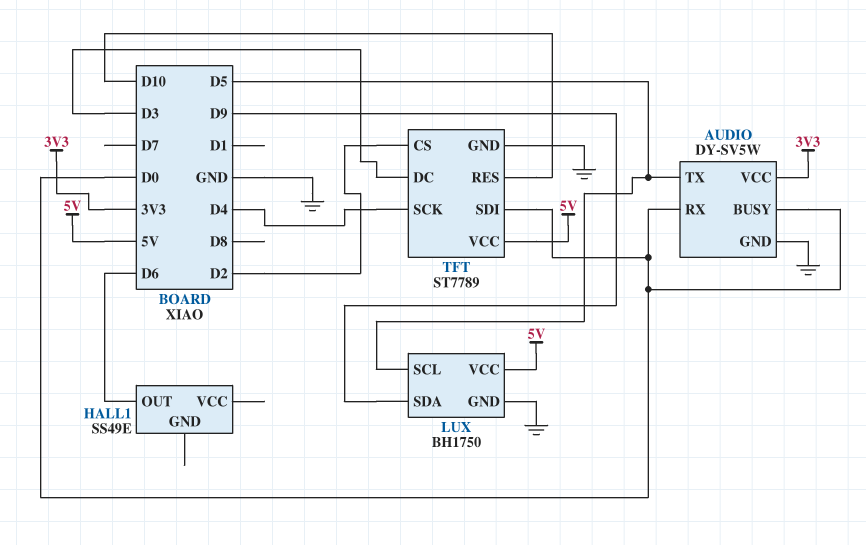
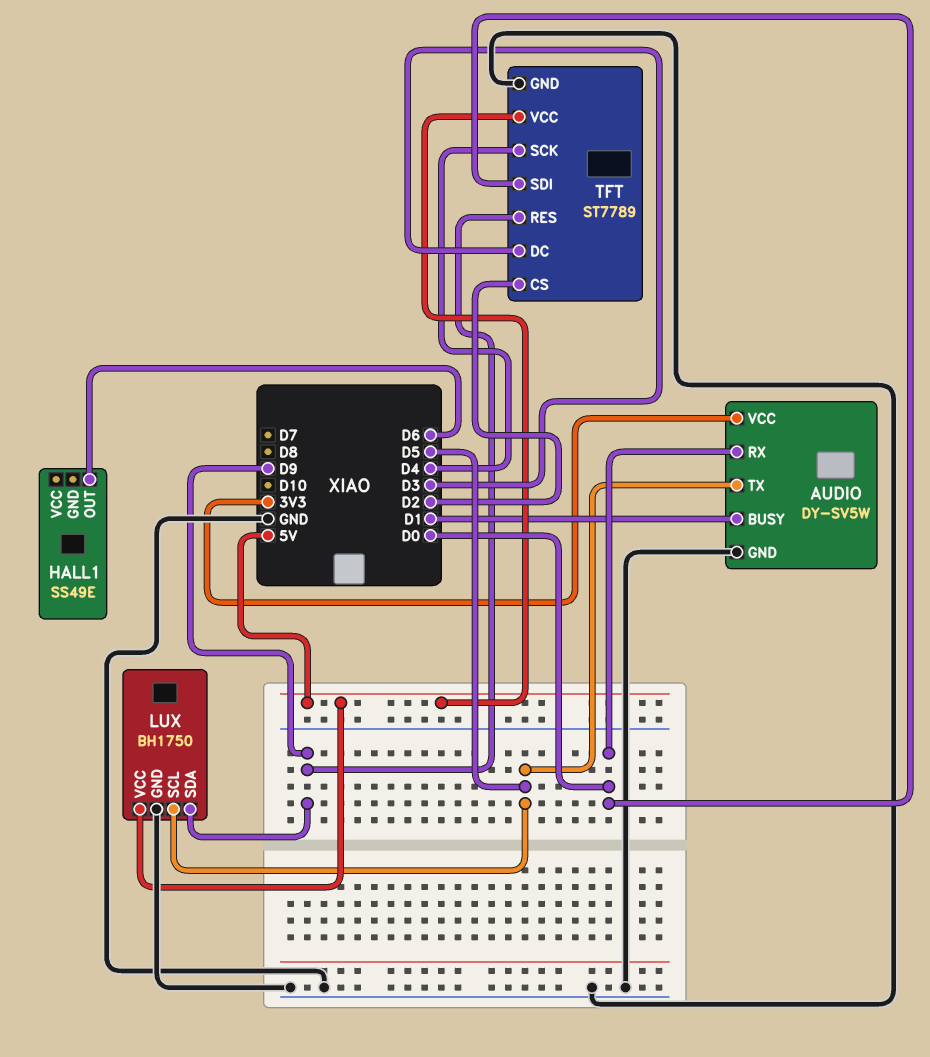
AUDIO pin BUSY: D0 -> D1
TFT pin RES: D10 -> D9

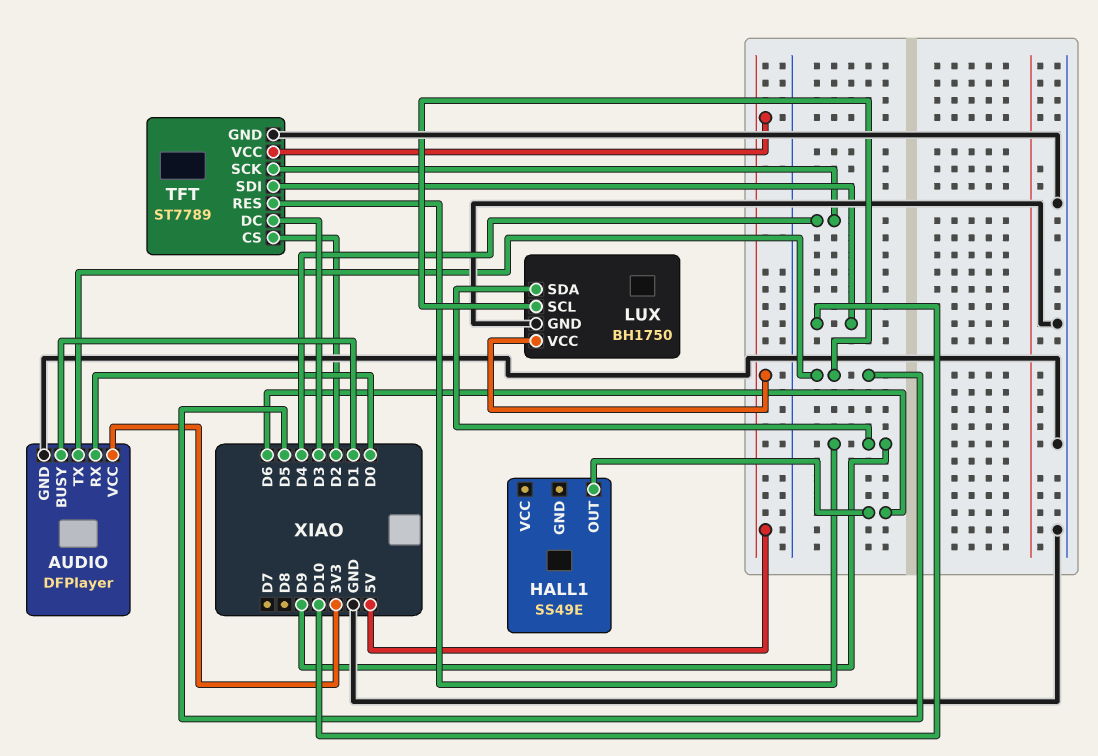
AUDIO: DY-SV5W -> DFPlayer
TFT pin SDI: D0 -> D10

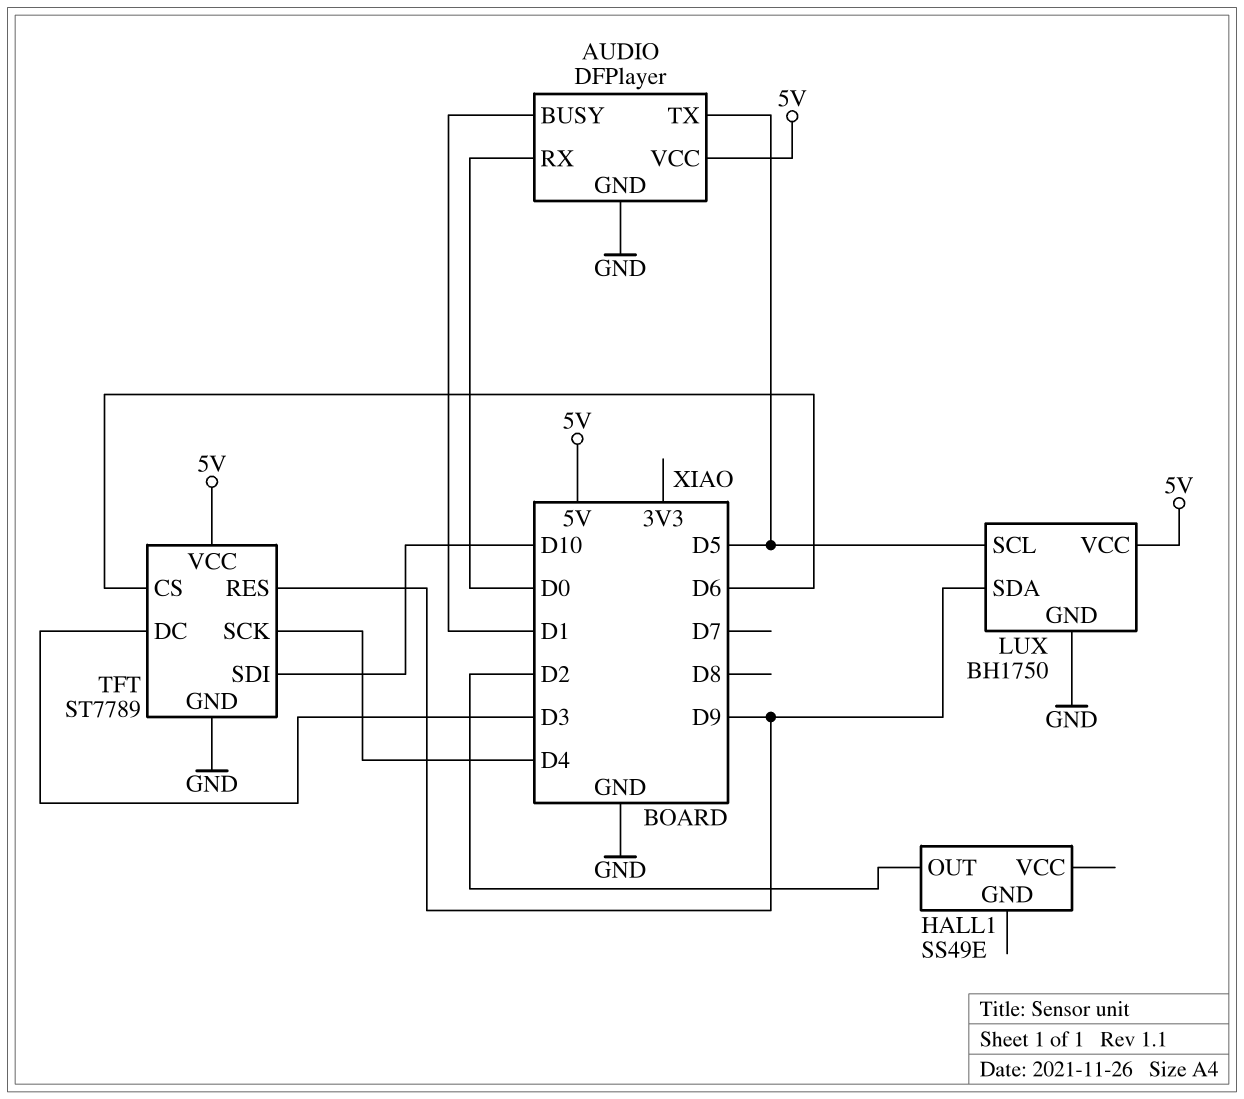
AUDIO pin VCC: 3V3 -> 5V
HALL1 pin OUT: D6 -> D2
TFT pin CS: D2 -> D6

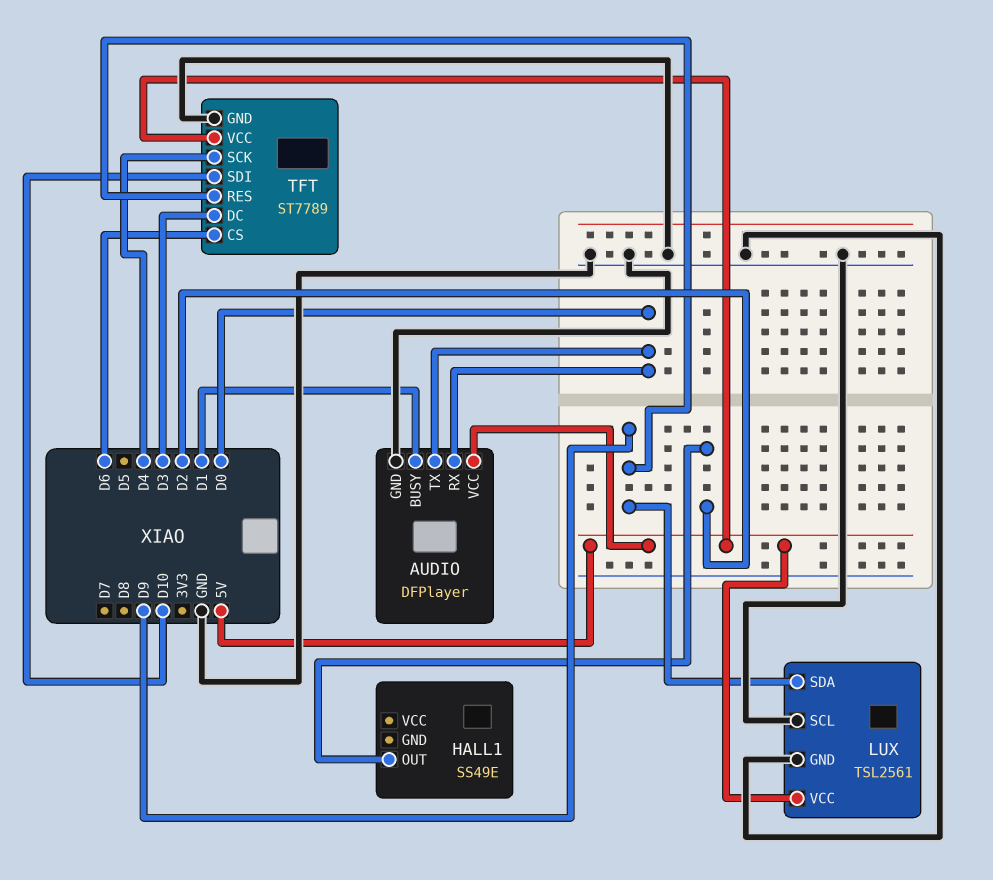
AUDIO pin TX: D5 -> D0
LUX: BH1750 -> TSL2561
LUX pin SCL: D5 -> GND

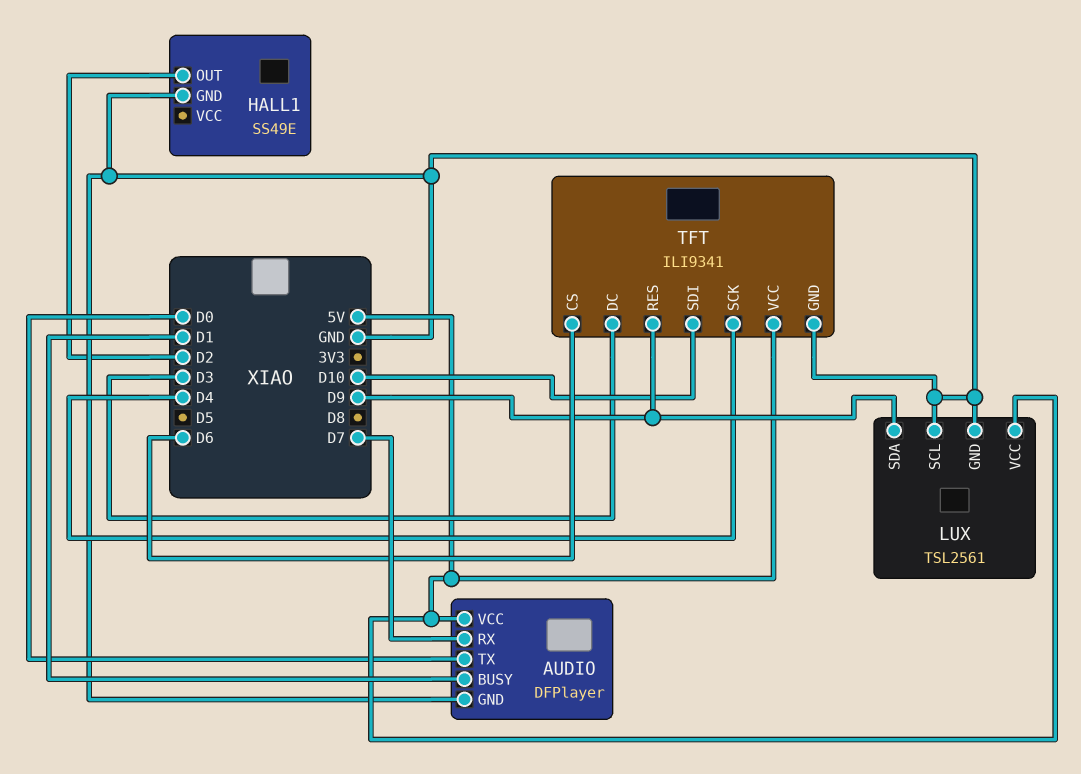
AUDIO pin RX: D0 -> D7
HALL1 pin GND: none -> GND
TFT: ST7789 -> ILI9341

